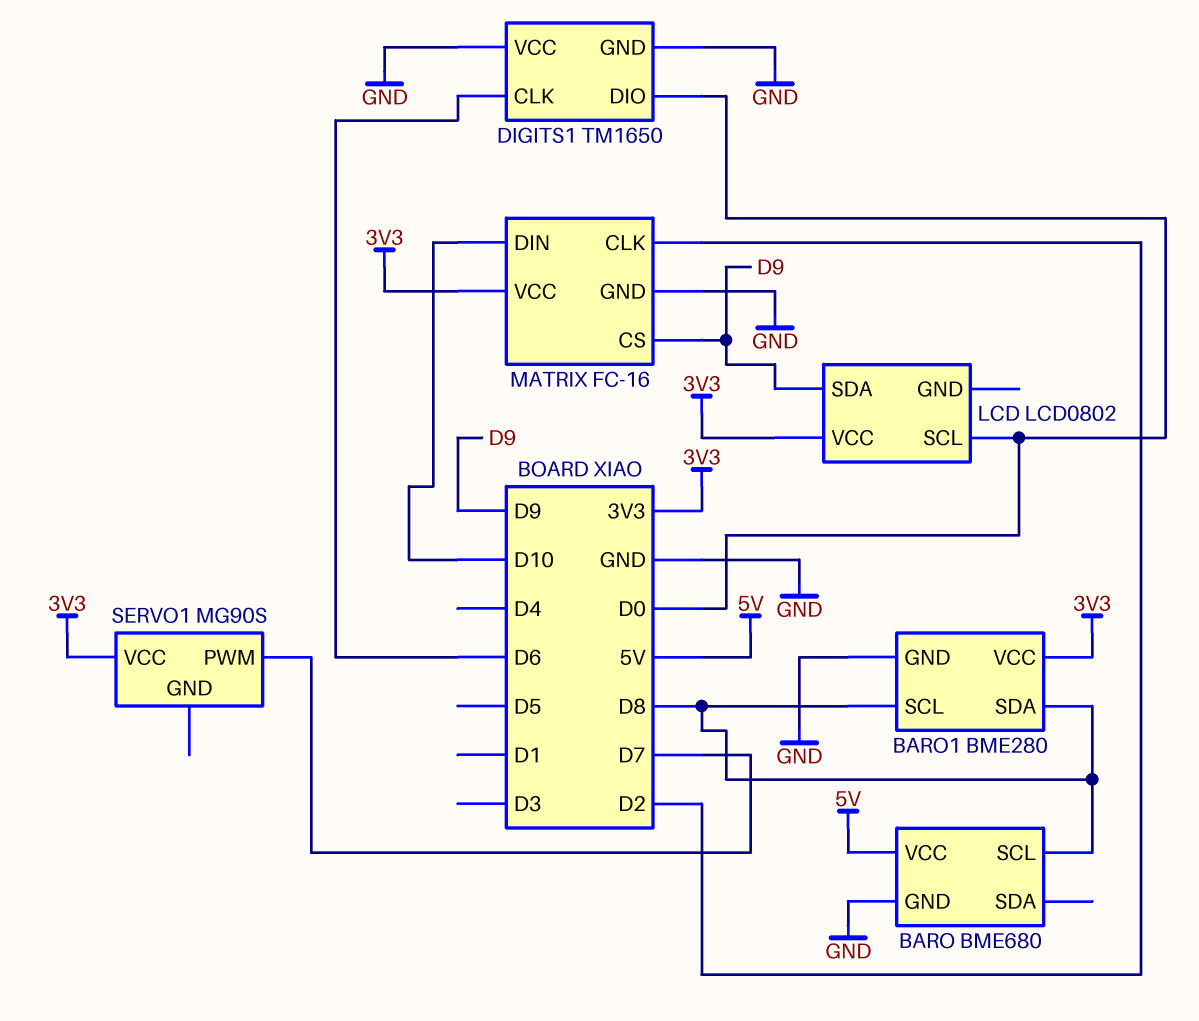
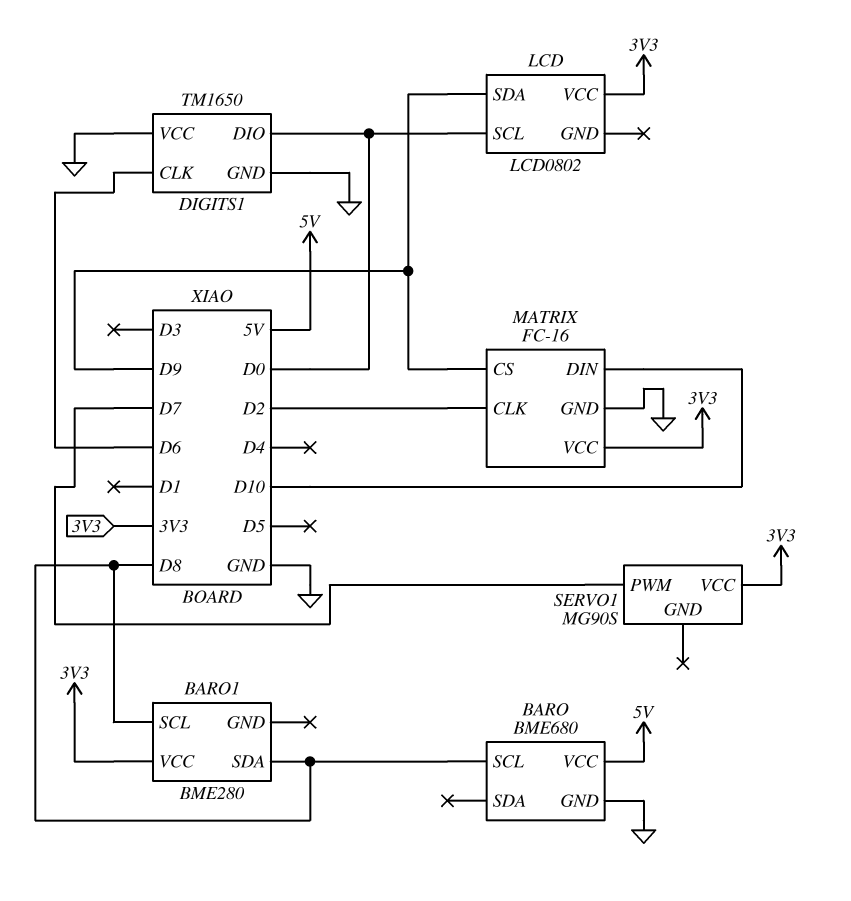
BARO1 pin GND: GND -> none

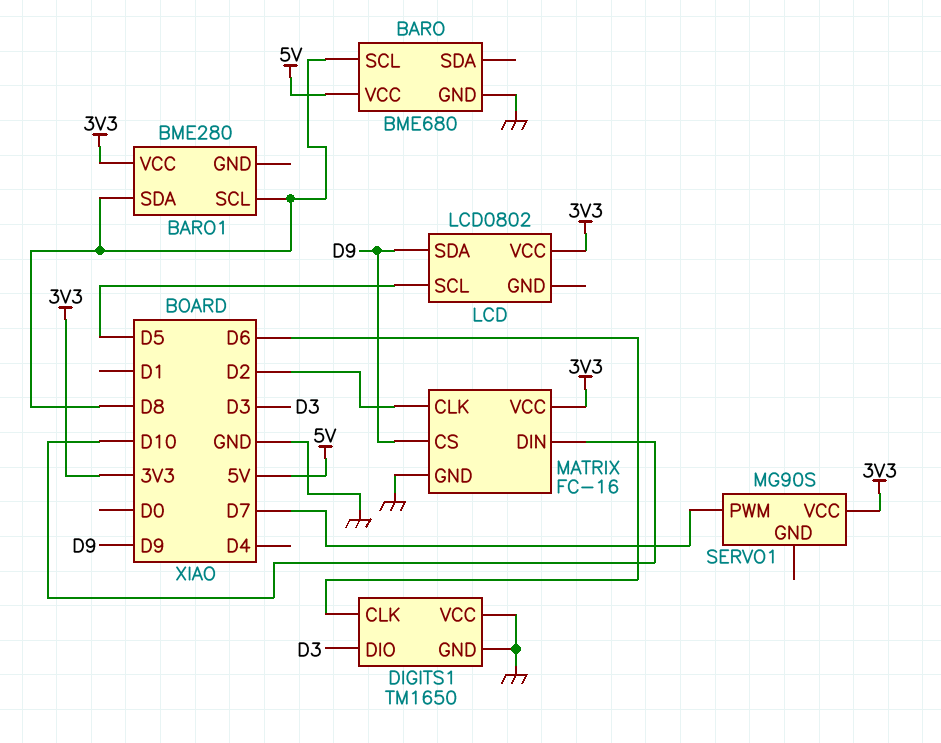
DIGITS1 pin DIO: D0 -> D3
LCD pin SCL: D0 -> D5

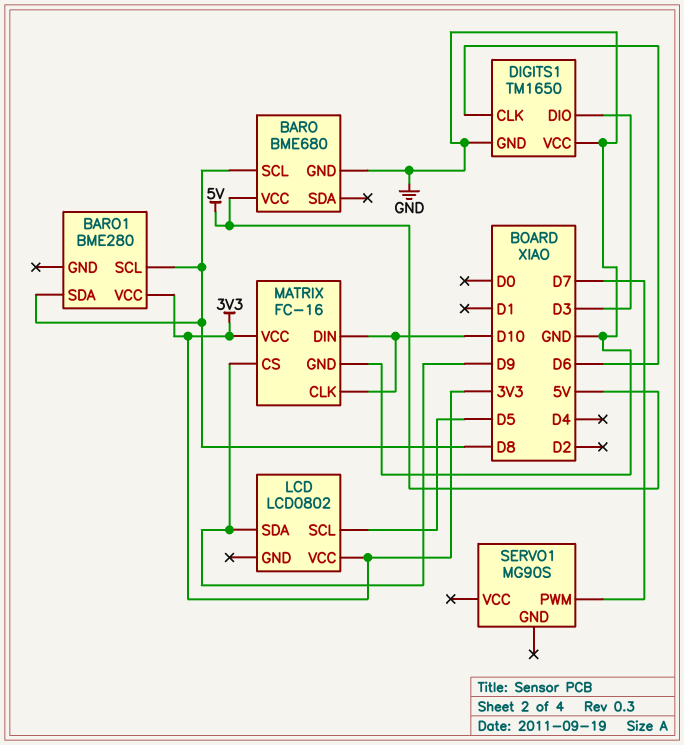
MATRIX pin CLK: D2 -> D10
SERVO1 pin VCC: 3V3 -> none

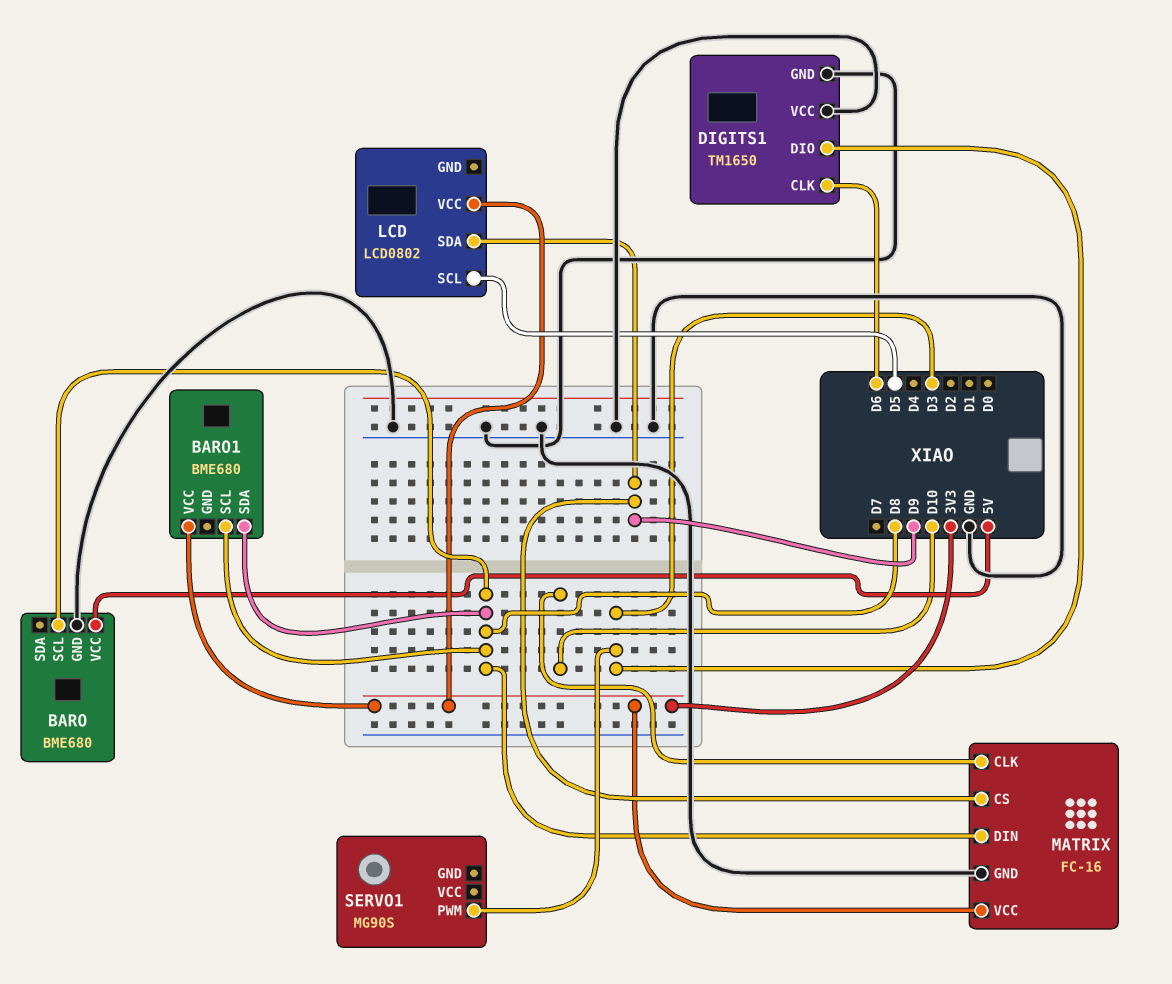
BARO1: BME280 -> BME680
MATRIX pin DIN: D10 -> D8
SERVO1 pin PWM: D7 -> D3

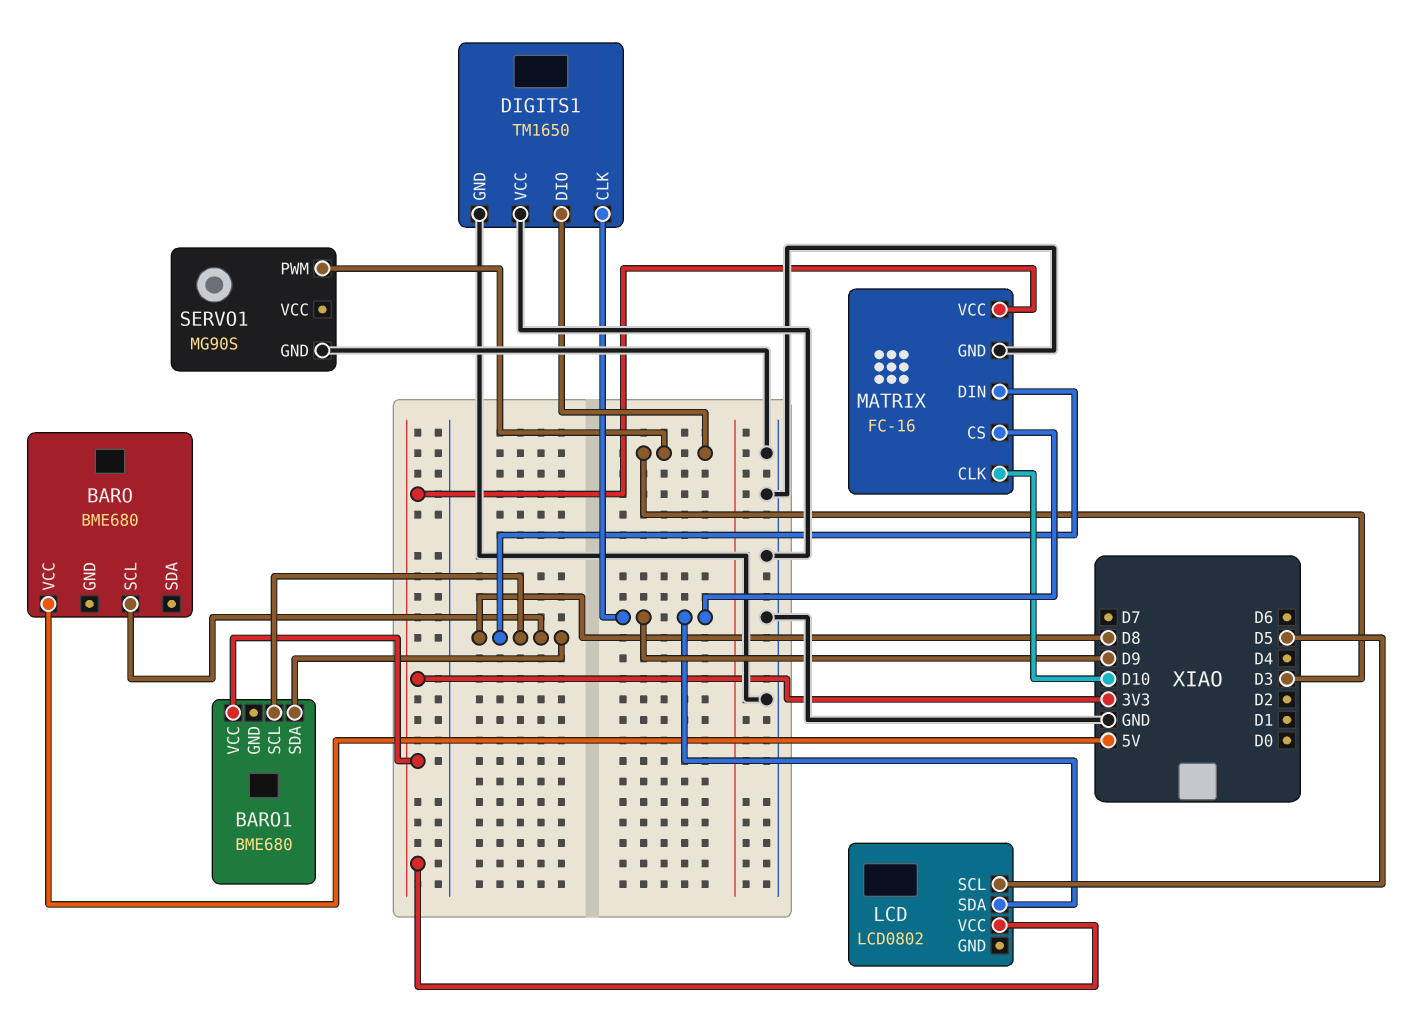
BARO pin GND: GND -> none
DIGITS1 pin CLK: D6 -> D9
SERVO1 pin GND: none -> GND

